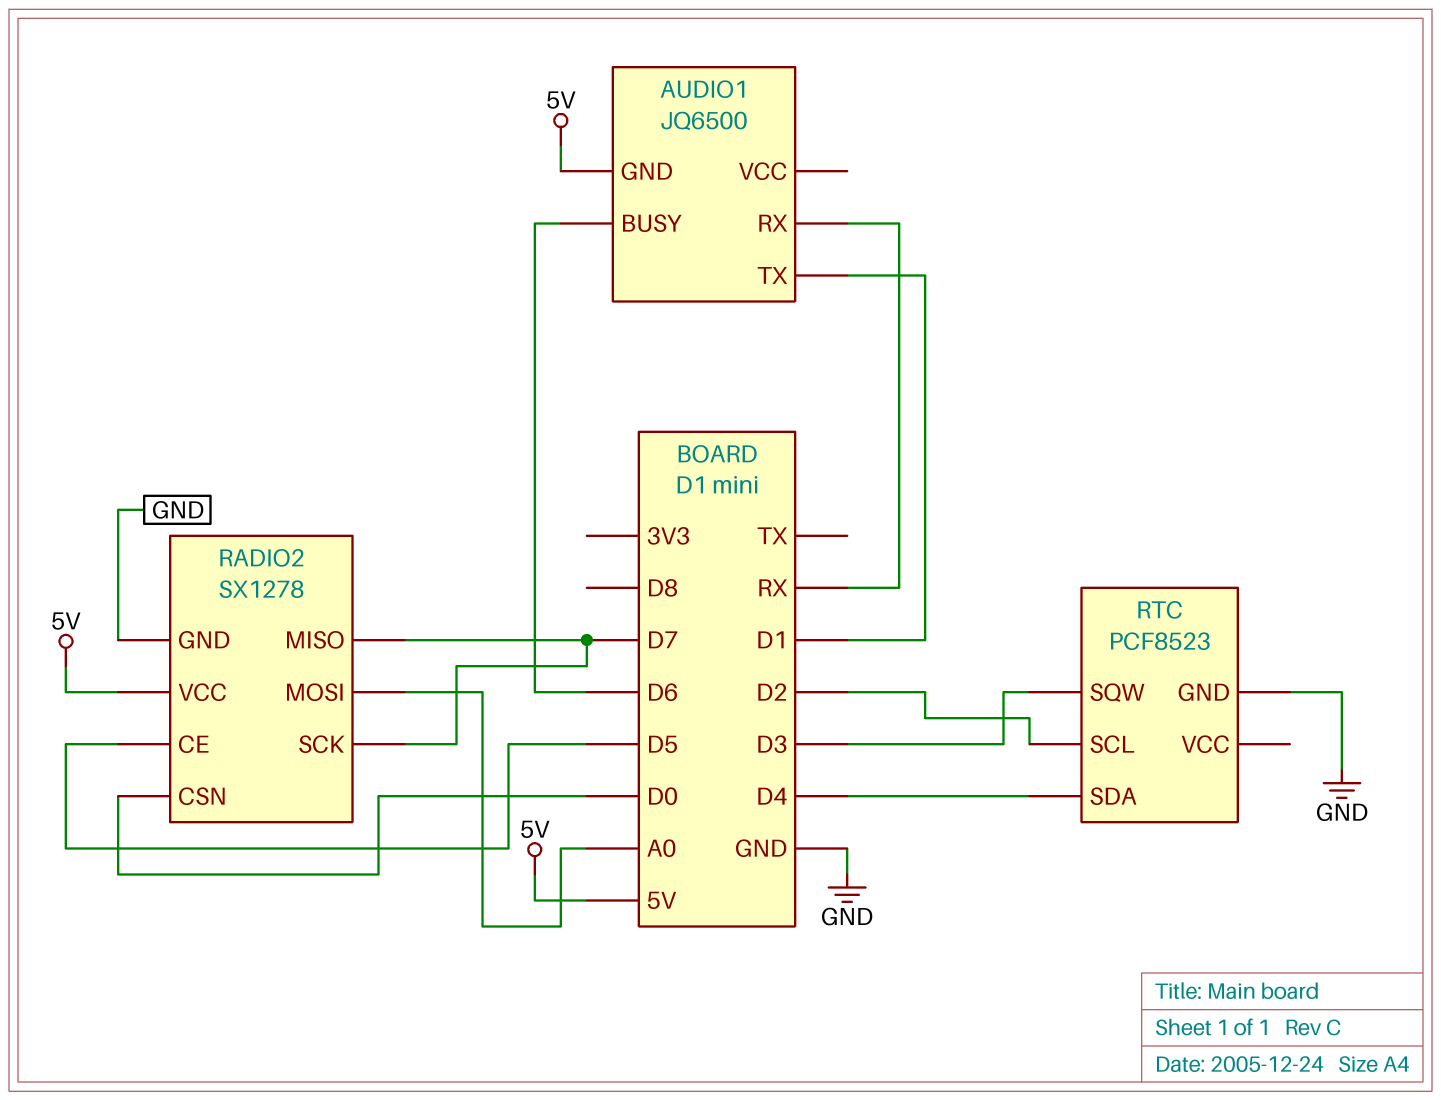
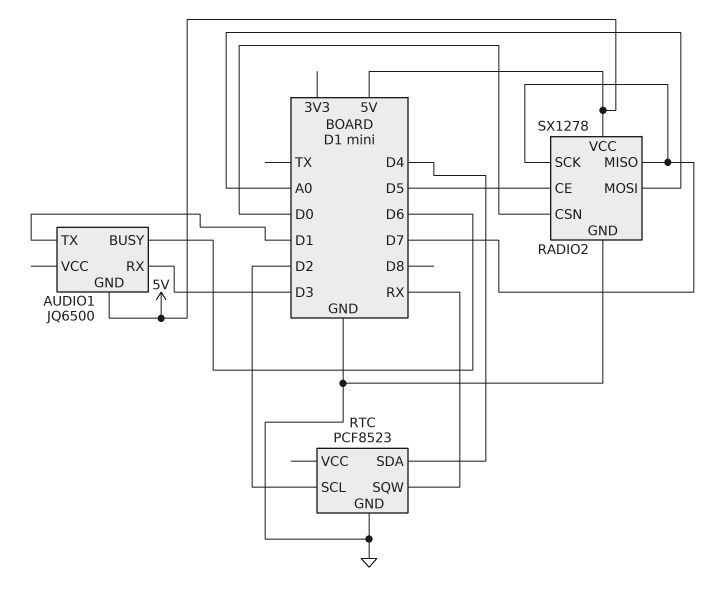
AUDIO1 pin RX: RX -> D3
RTC pin SQW: D3 -> RX

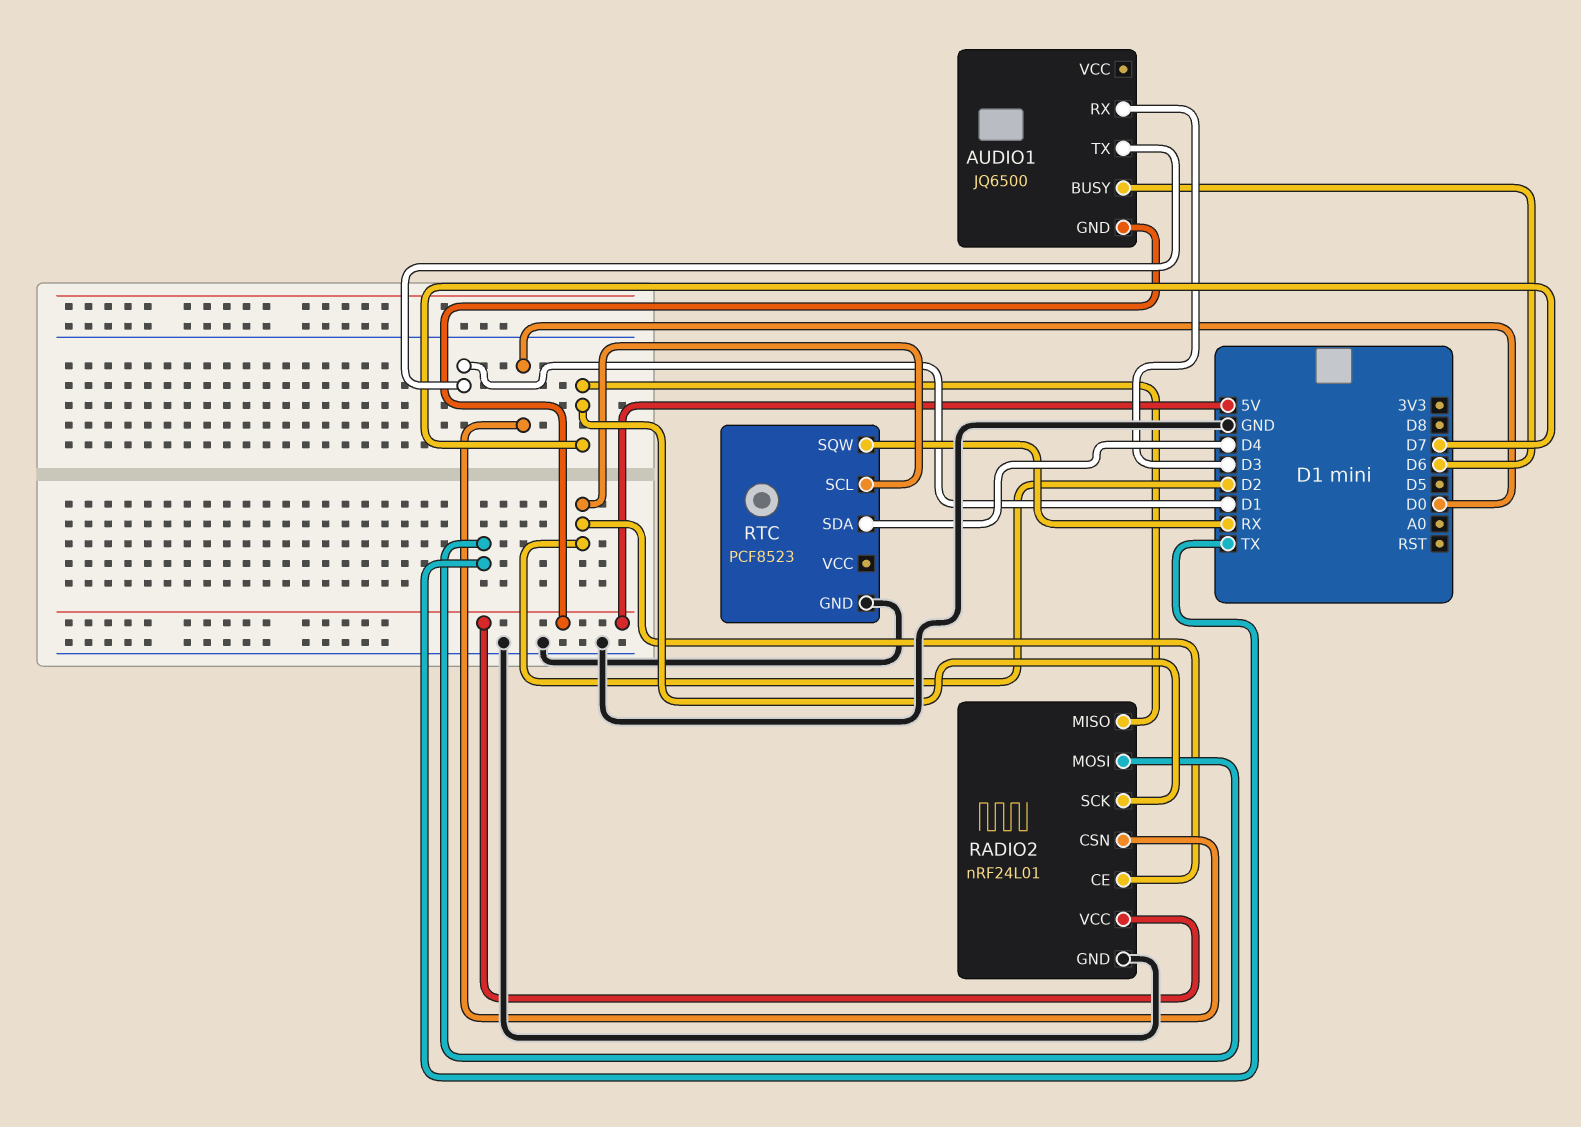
RADIO2: SX1278 -> nRF24L01
RADIO2 pin CE: D5 -> D2
RADIO2 pin MOSI: A0 -> TX

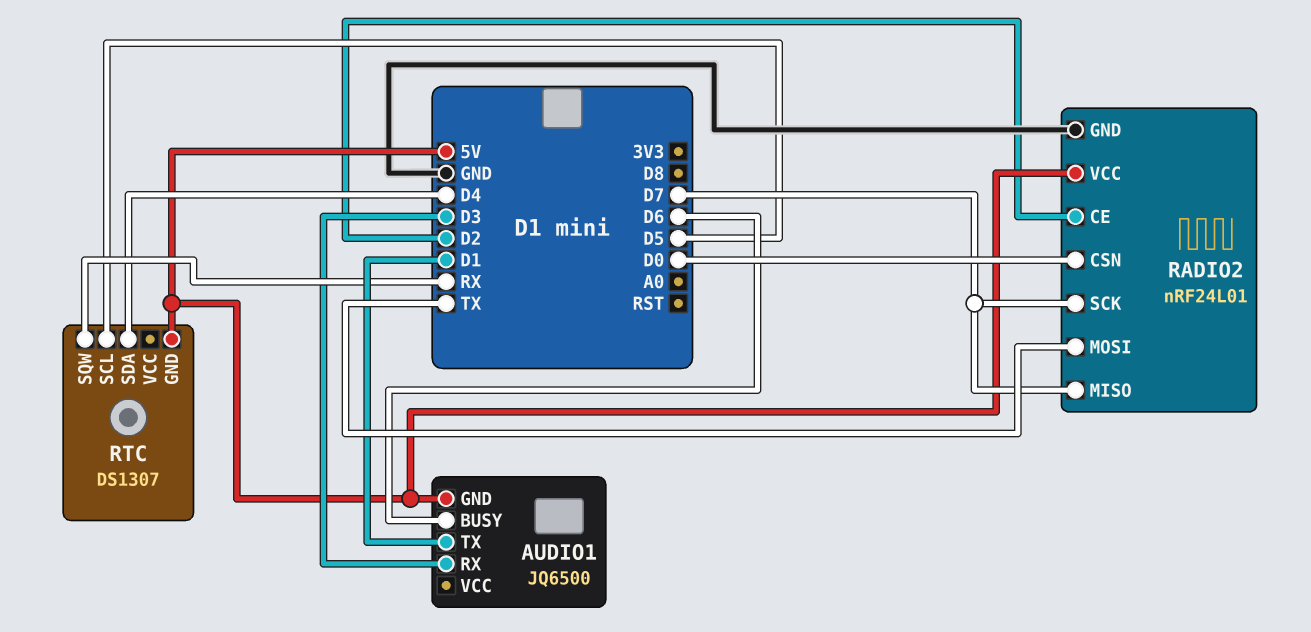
RTC: PCF8523 -> DS1307
RTC pin GND: GND -> 5V
RTC pin SCL: D2 -> D5

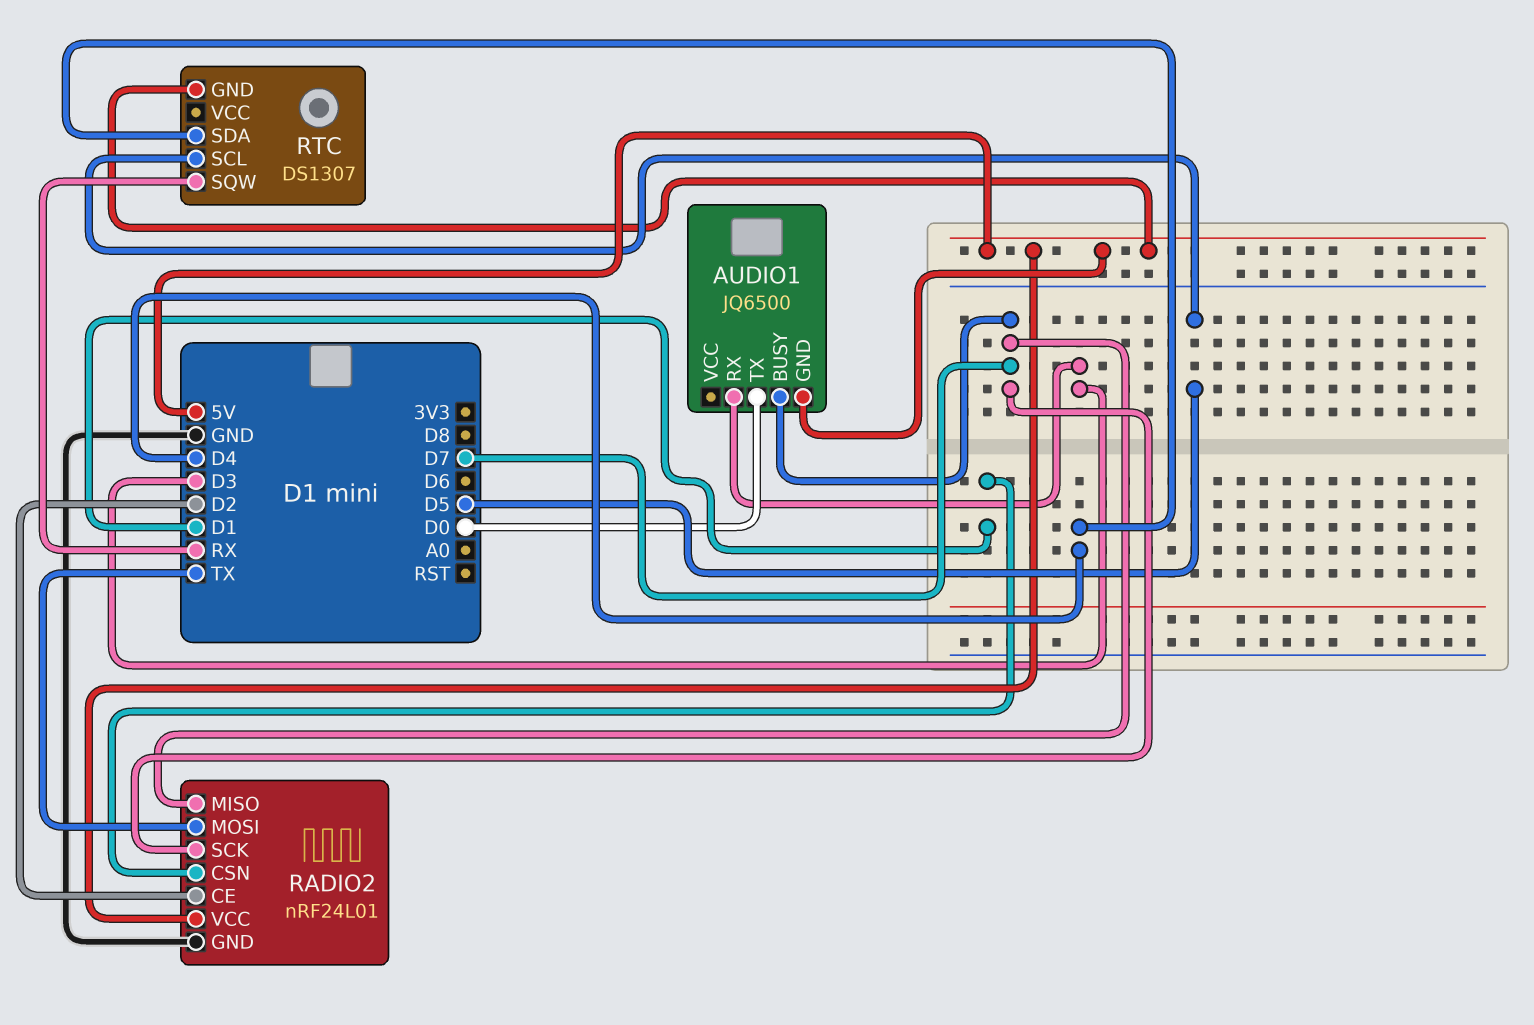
AUDIO1 pin BUSY: D6 -> D7
AUDIO1 pin TX: D1 -> D0
RADIO2 pin CSN: D0 -> D1

